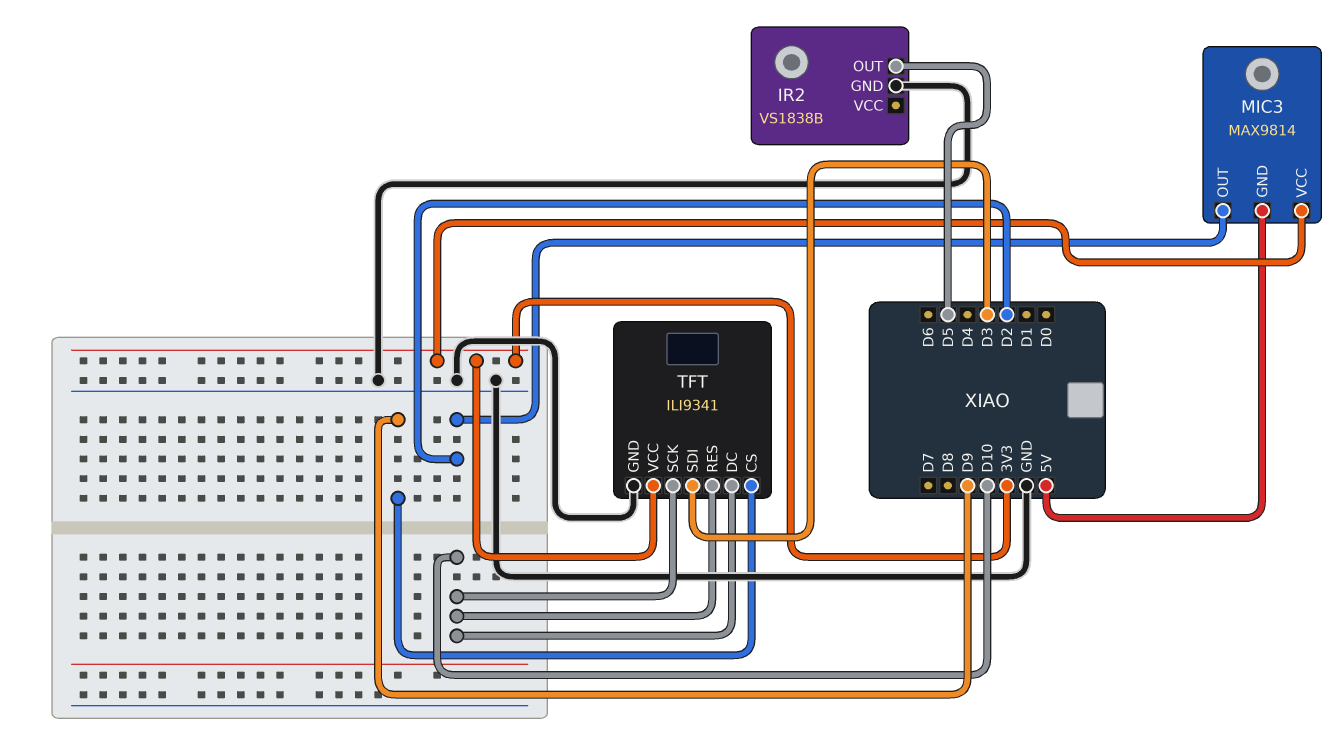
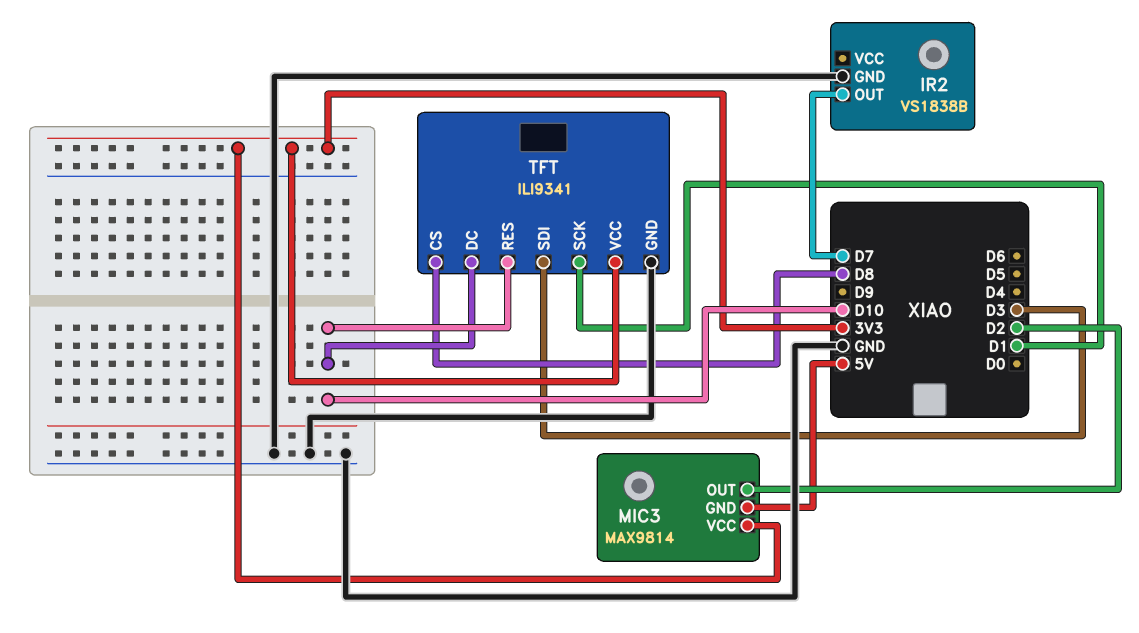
IR2 pin OUT: D5 -> D7
TFT pin CS: D9 -> D8
TFT pin SCK: D10 -> D1

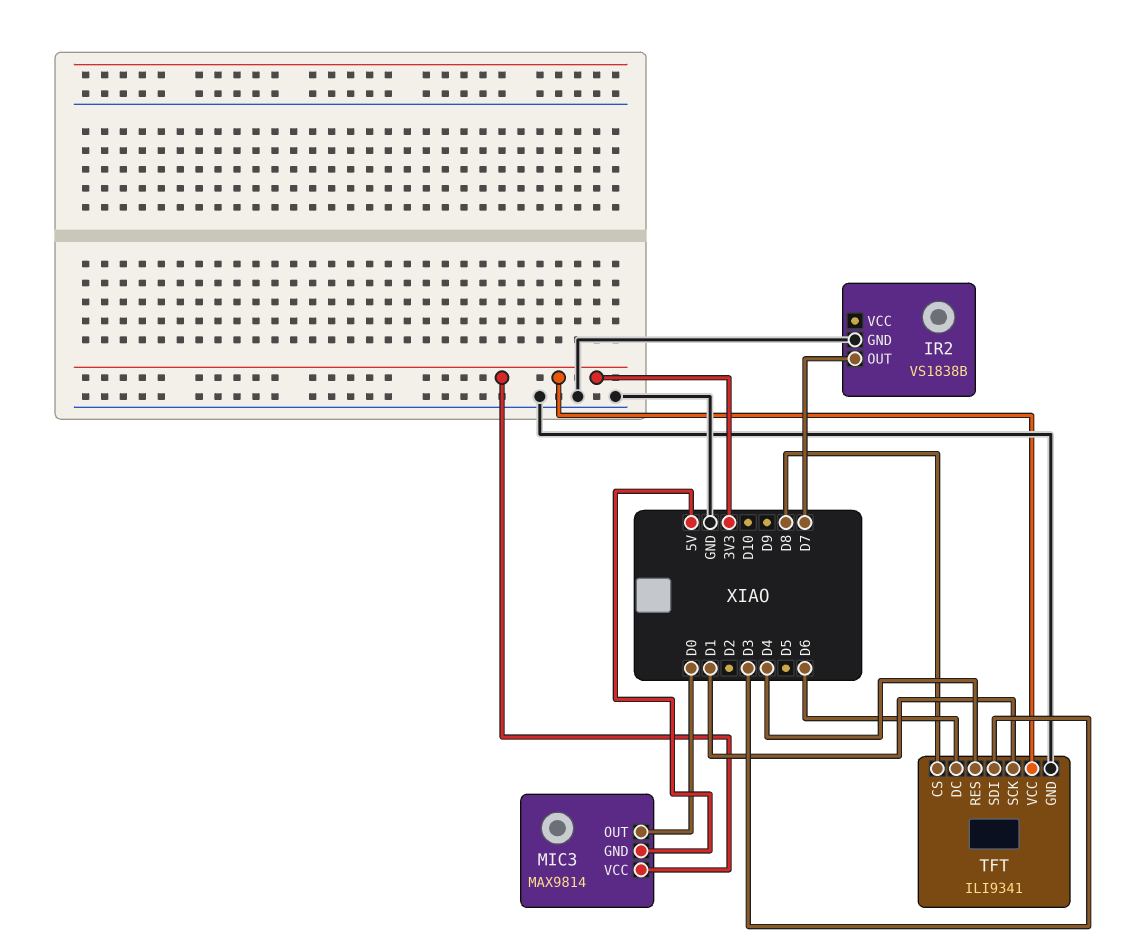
MIC3 pin OUT: D2 -> D0
TFT pin DC: D10 -> D6
TFT pin RES: D10 -> D4

